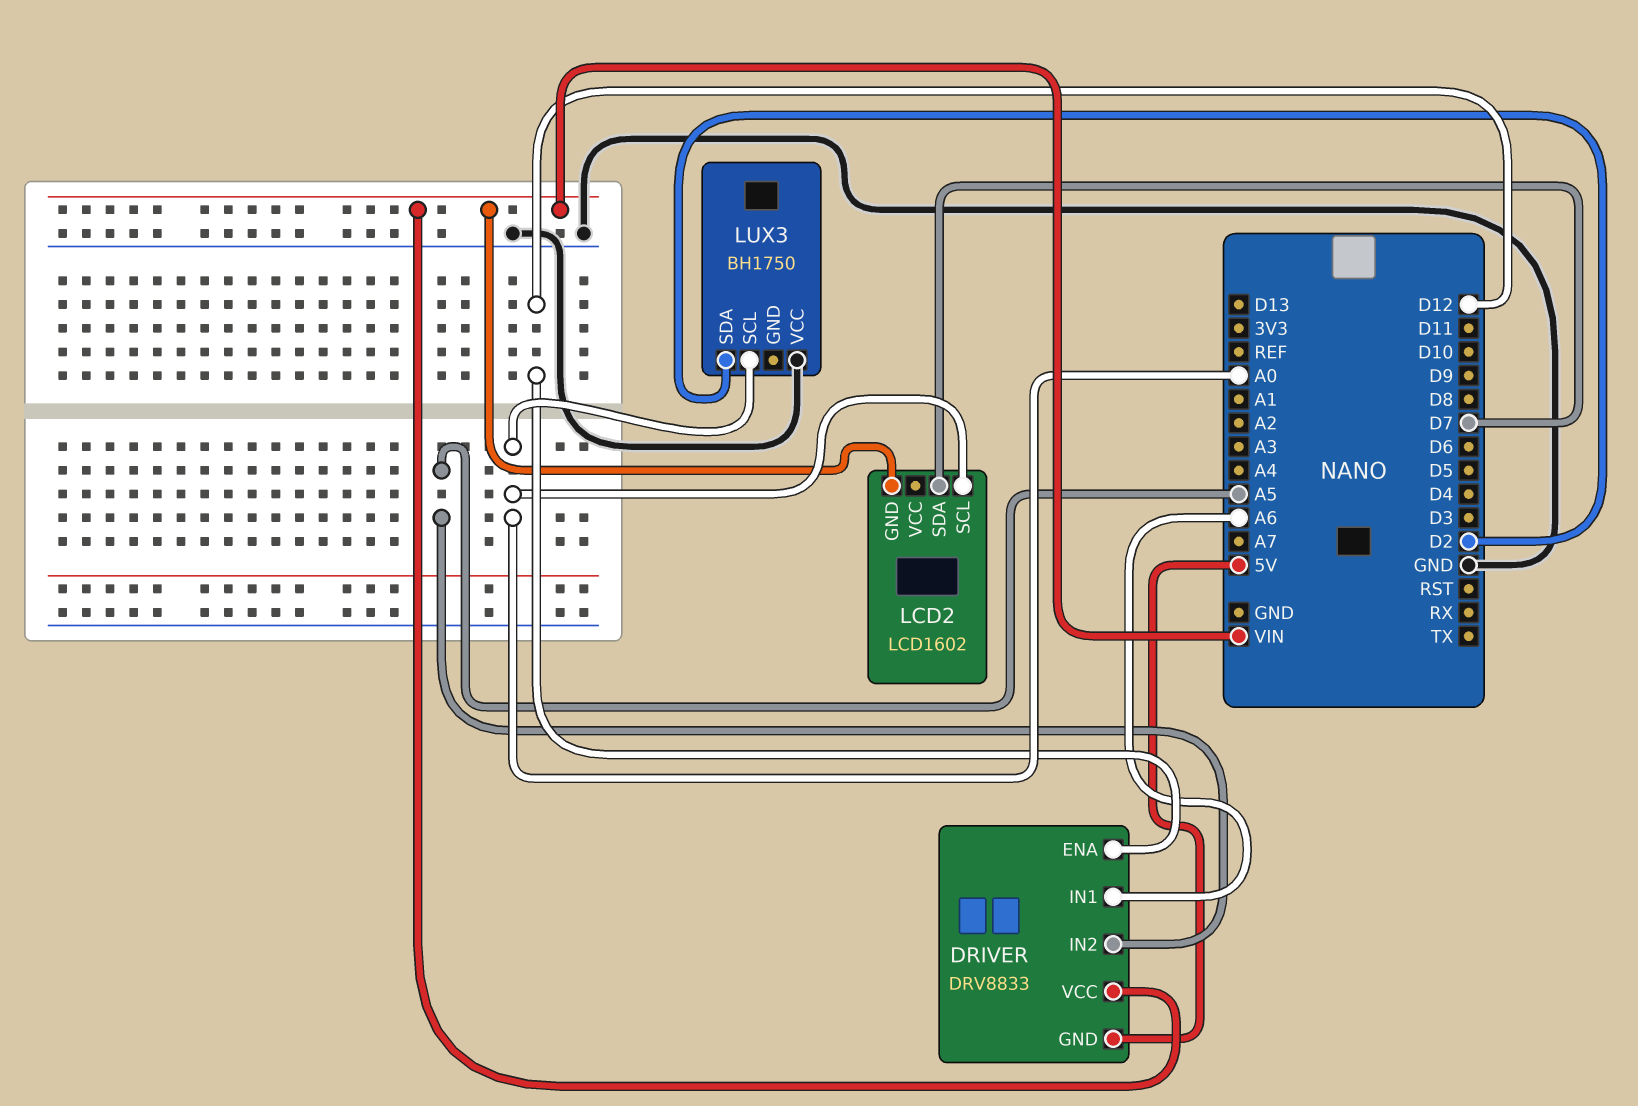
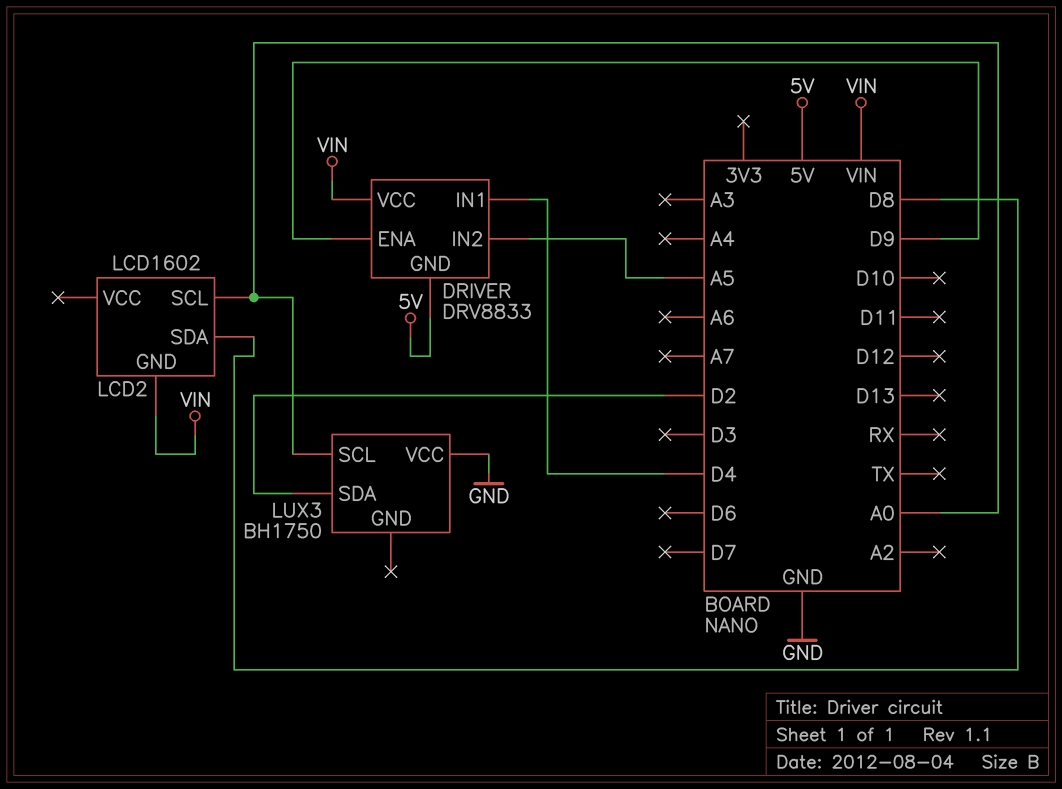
DRIVER pin ENA: D12 -> D9
DRIVER pin IN1: A6 -> D4
LCD2 pin SDA: D7 -> D8

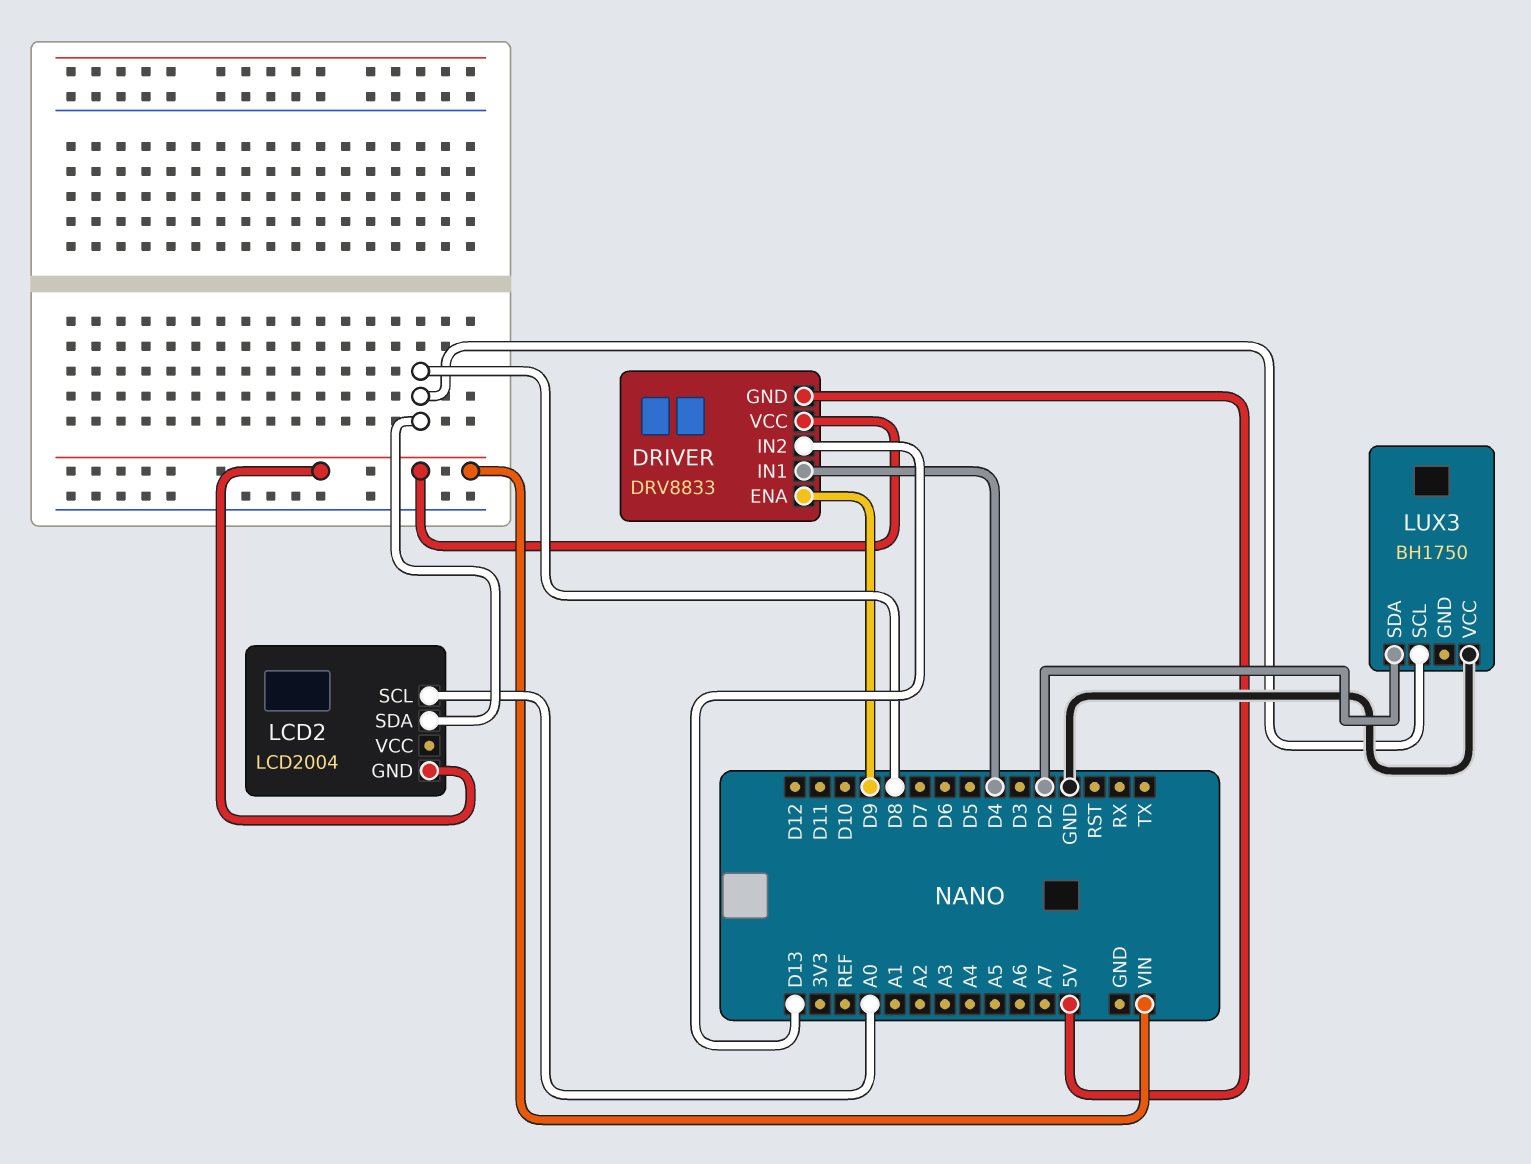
DRIVER pin IN2: A5 -> D13
LCD2: LCD1602 -> LCD2004
LUX3 pin SCL: A0 -> D8

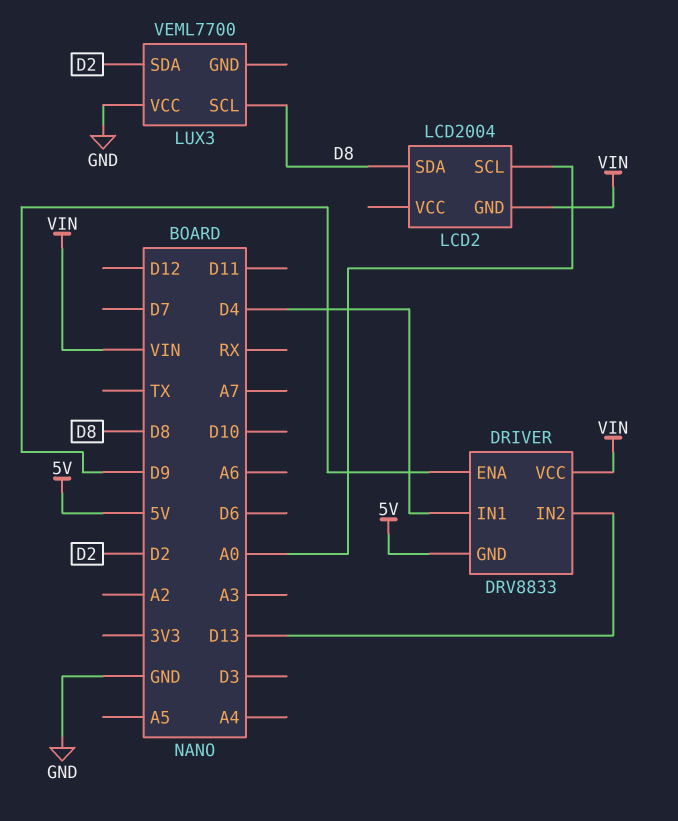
LUX3: BH1750 -> VEML7700

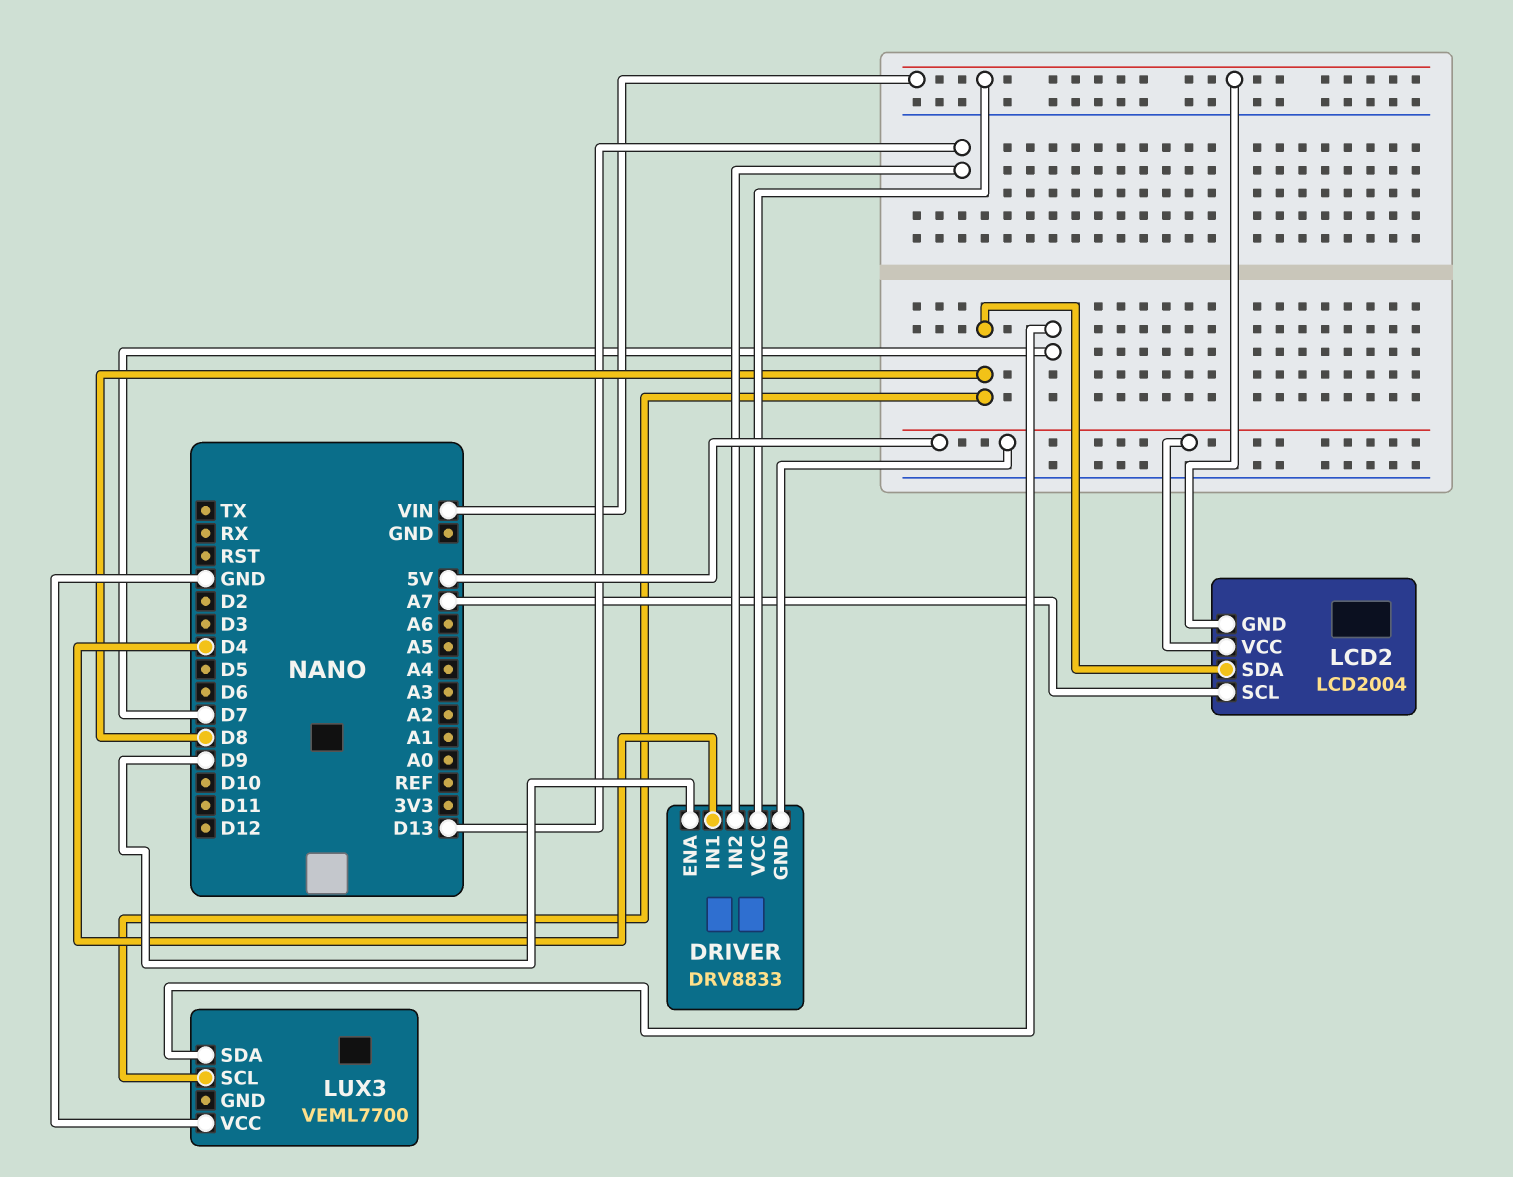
LCD2 pin SCL: A0 -> A7
LCD2 pin VCC: none -> 5V
LUX3 pin SDA: D2 -> D7

